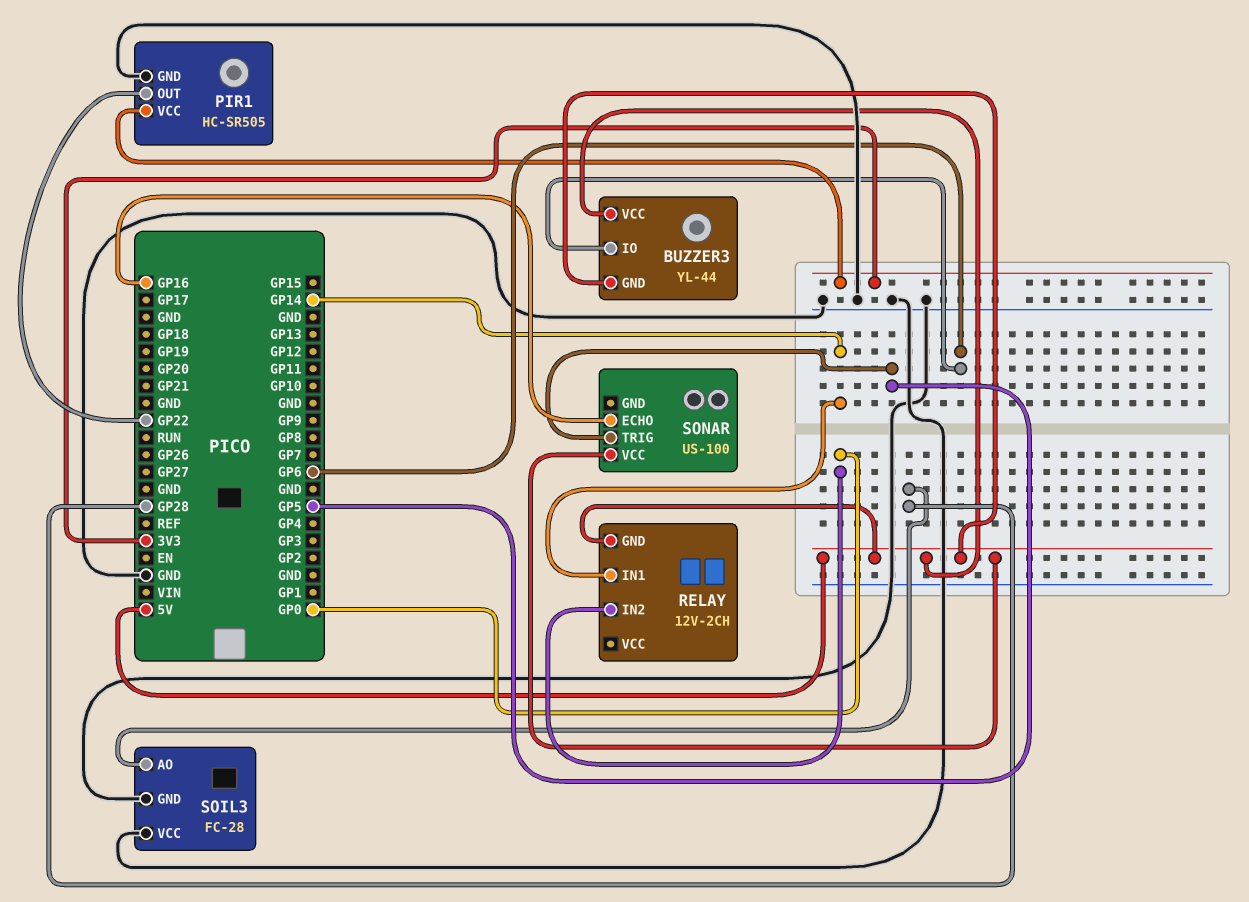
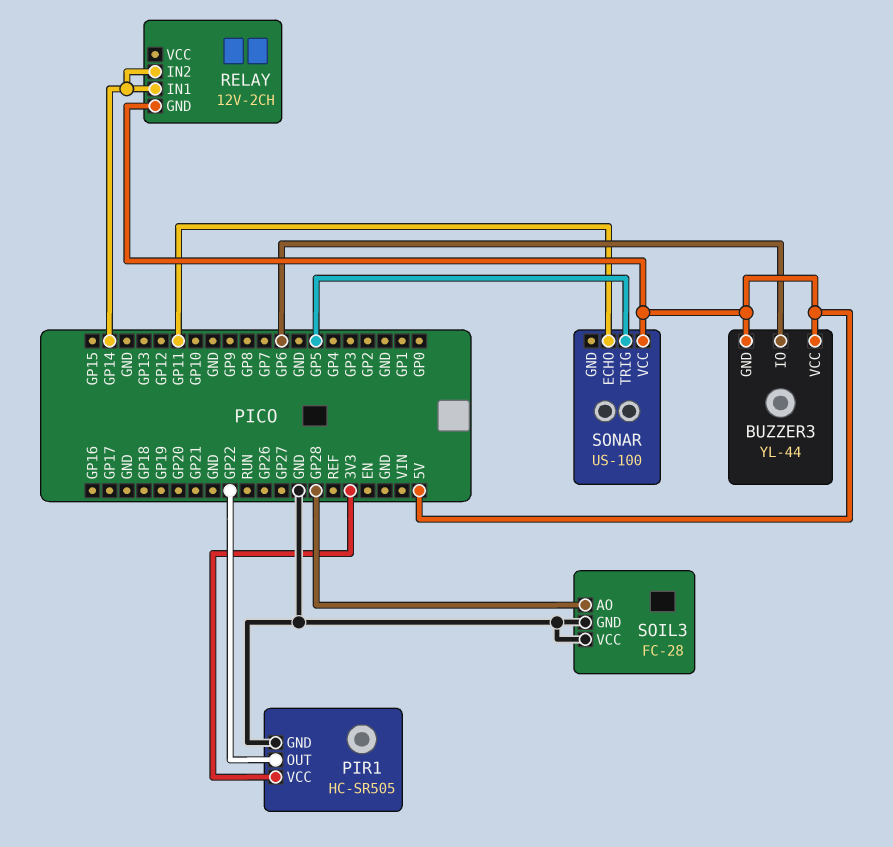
RELAY pin IN2: GP0 -> GP14
SONAR pin ECHO: GP16 -> GP11

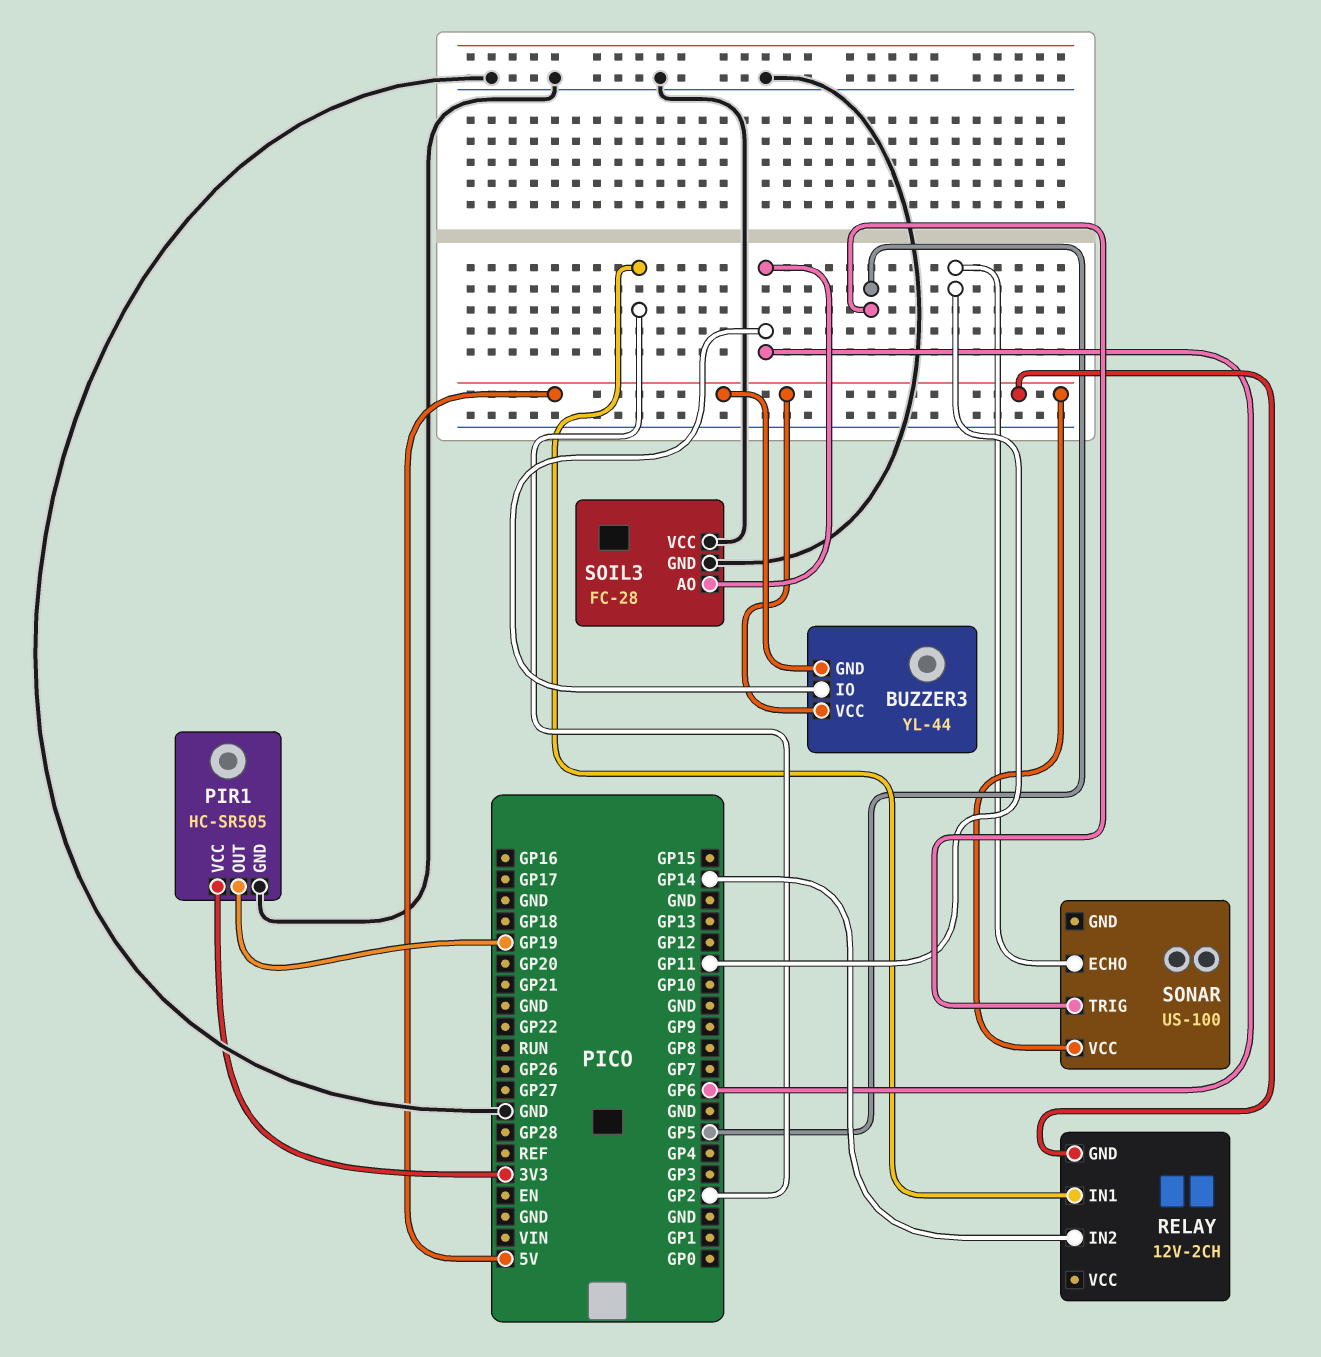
PIR1 pin OUT: GP22 -> GP19
RELAY pin IN1: GP14 -> GP2
SOIL3 pin AO: GP28 -> GP6

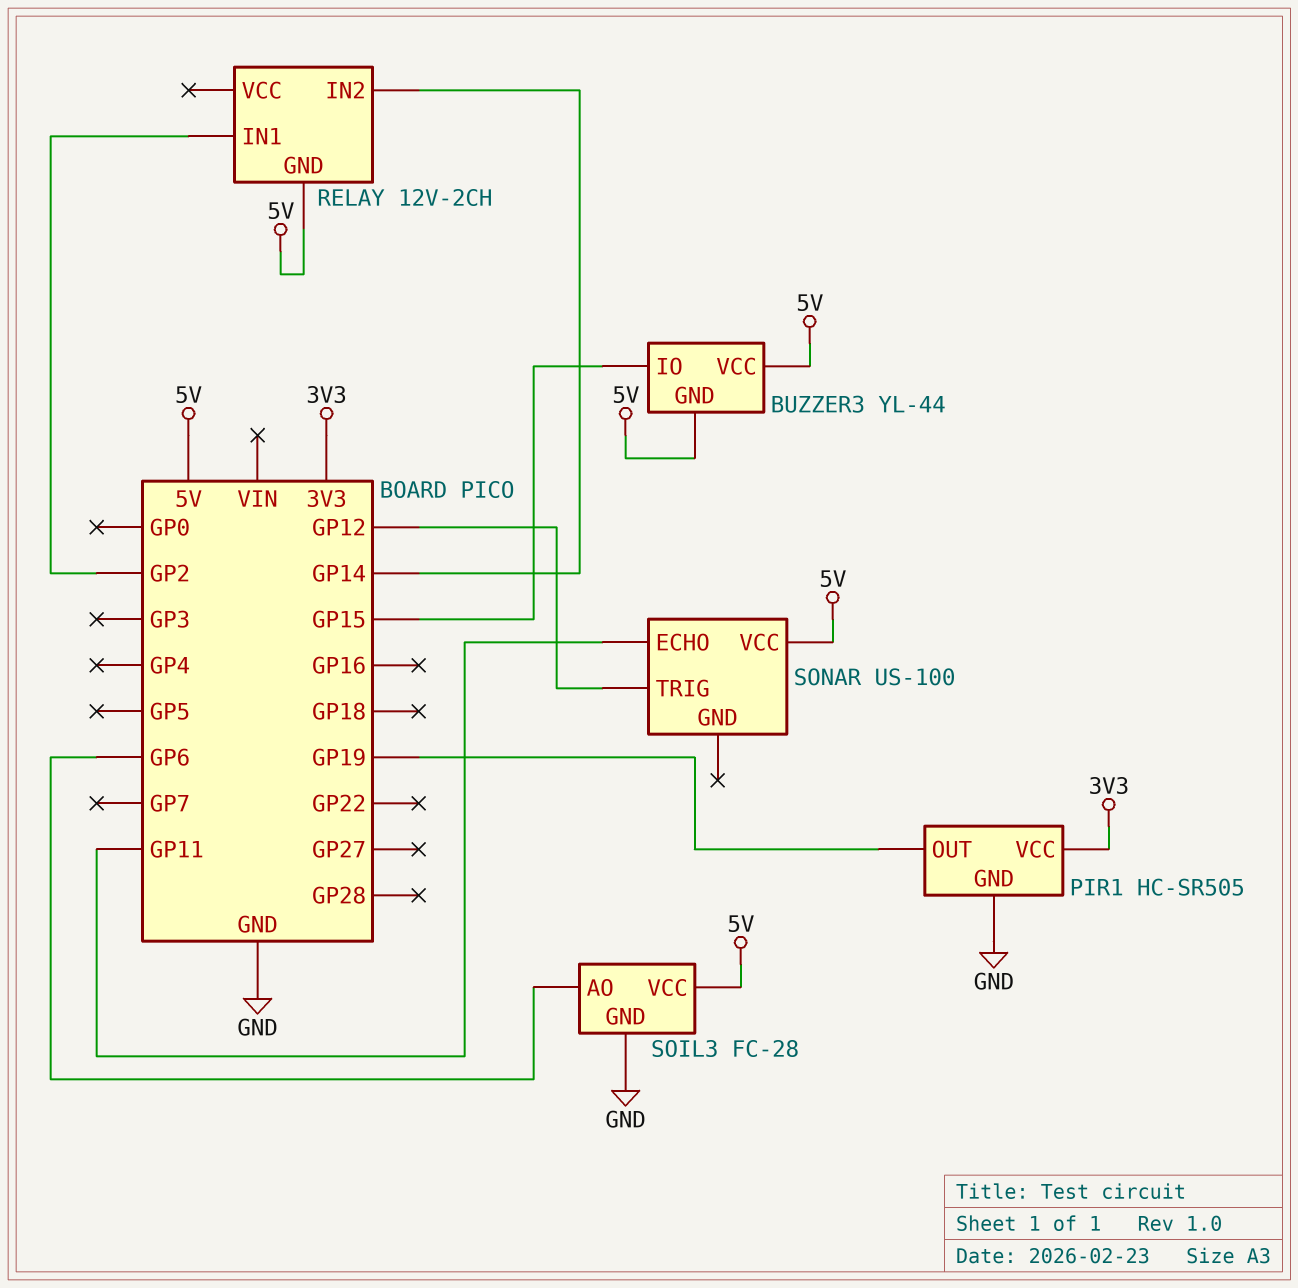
BUZZER3 pin IO: GP6 -> GP15
SOIL3 pin VCC: GND -> 5V
SONAR pin TRIG: GP5 -> GP12

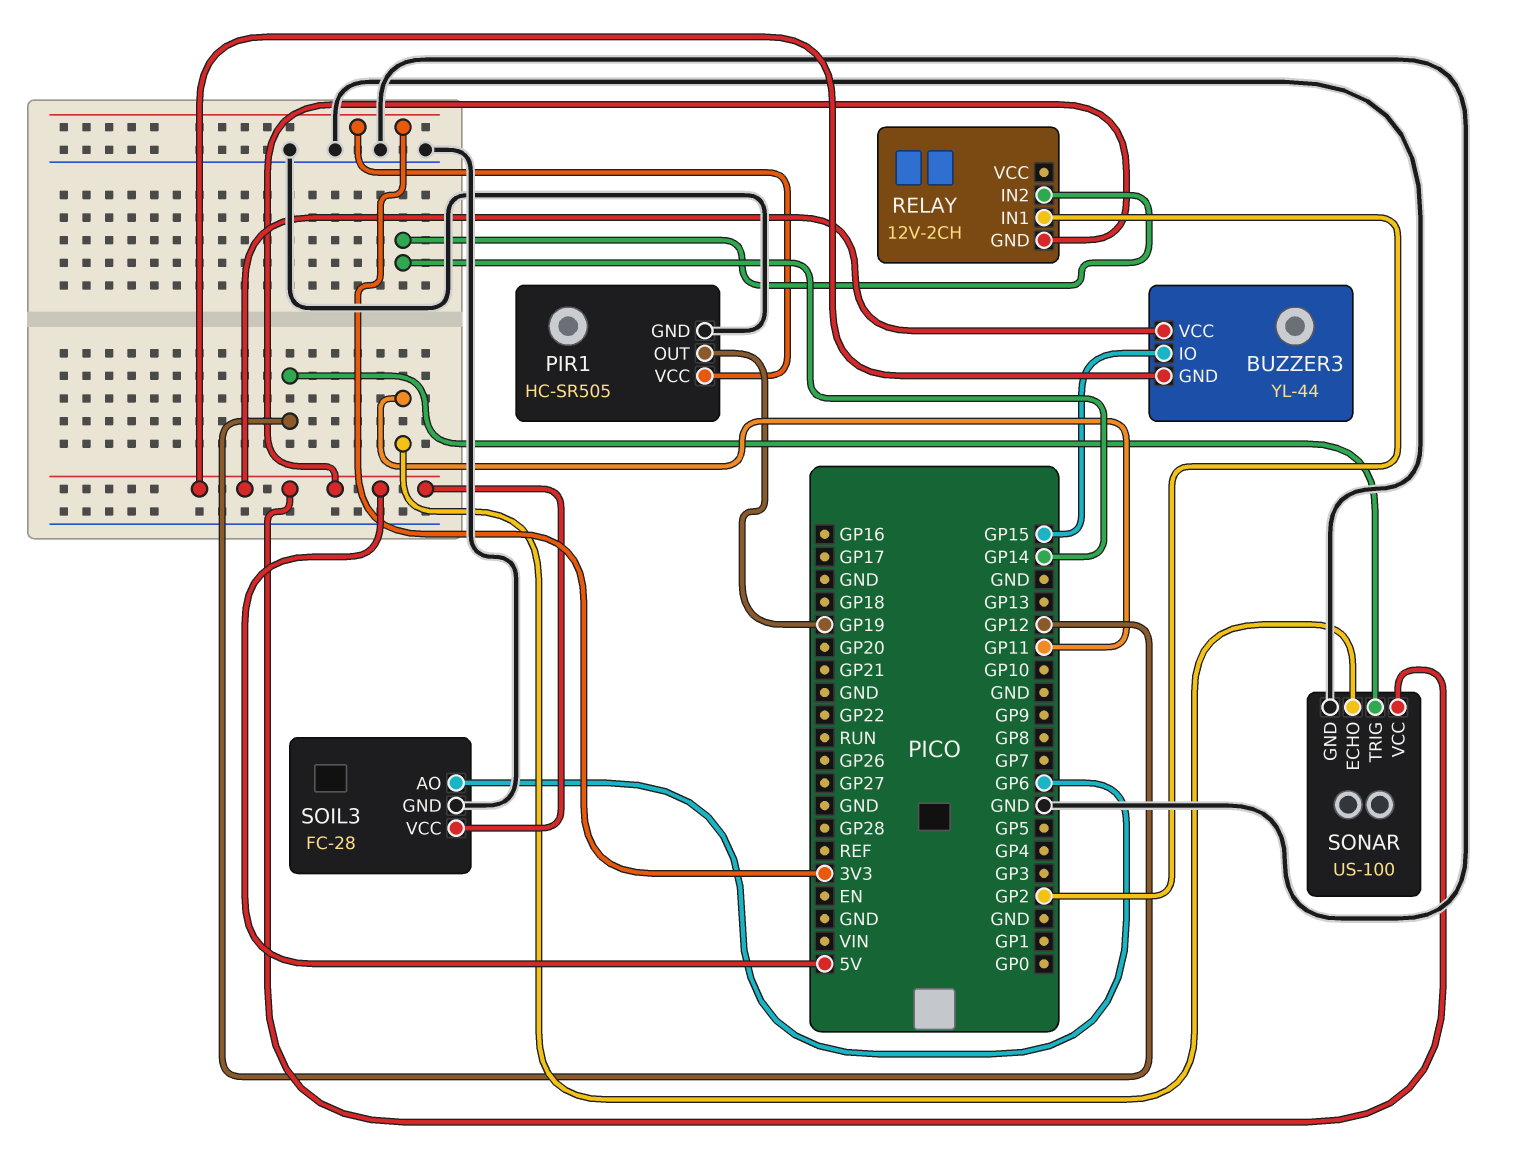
SONAR pin GND: none -> GND

